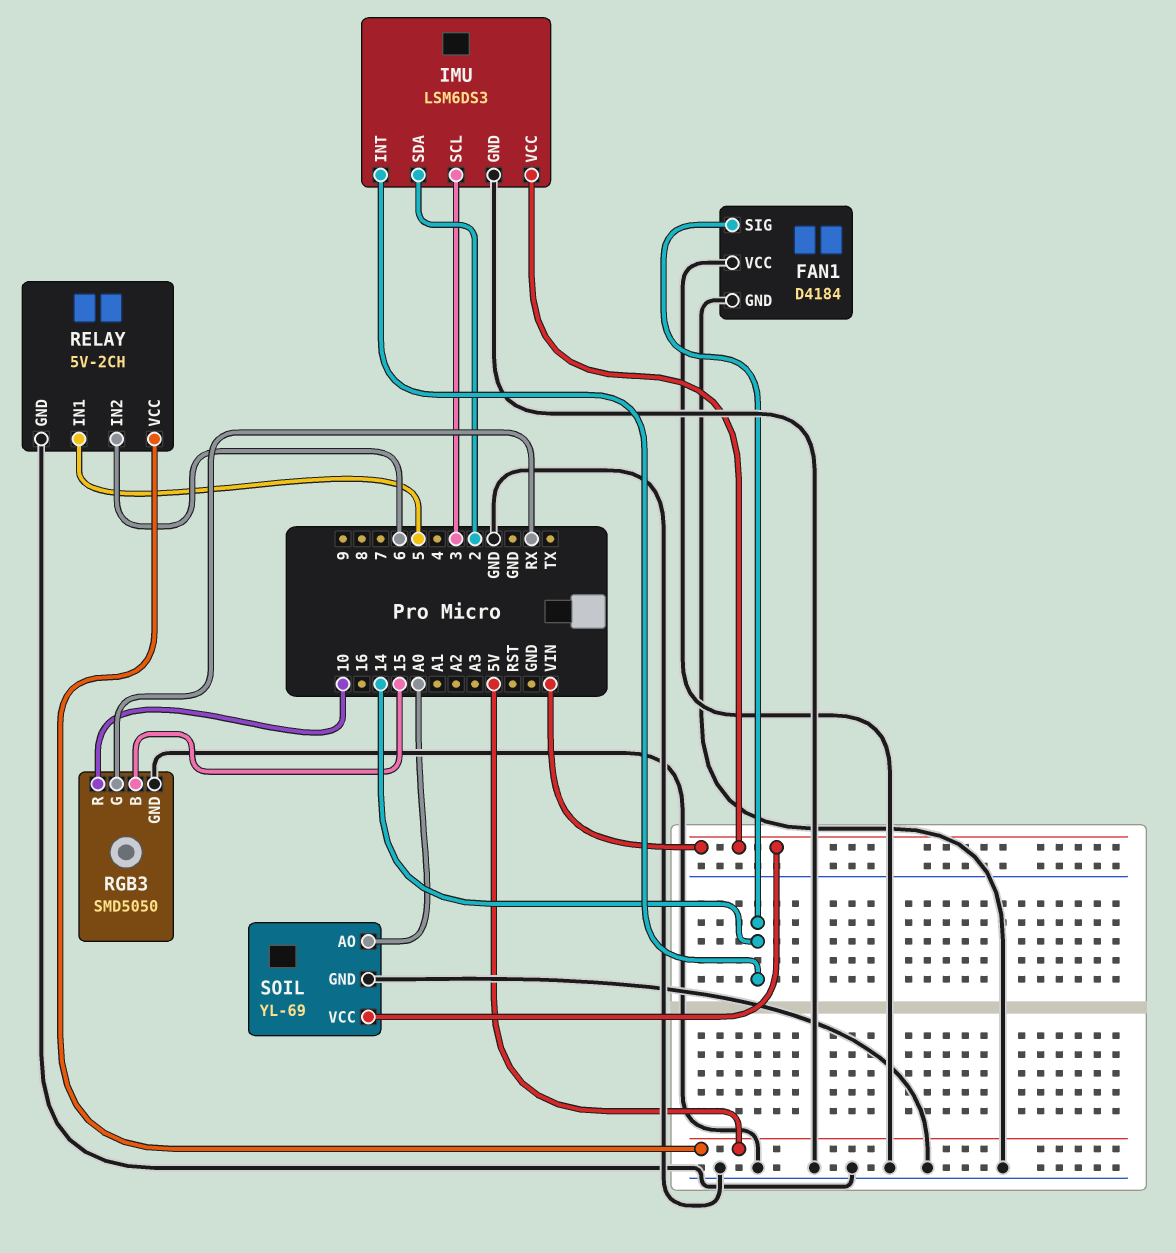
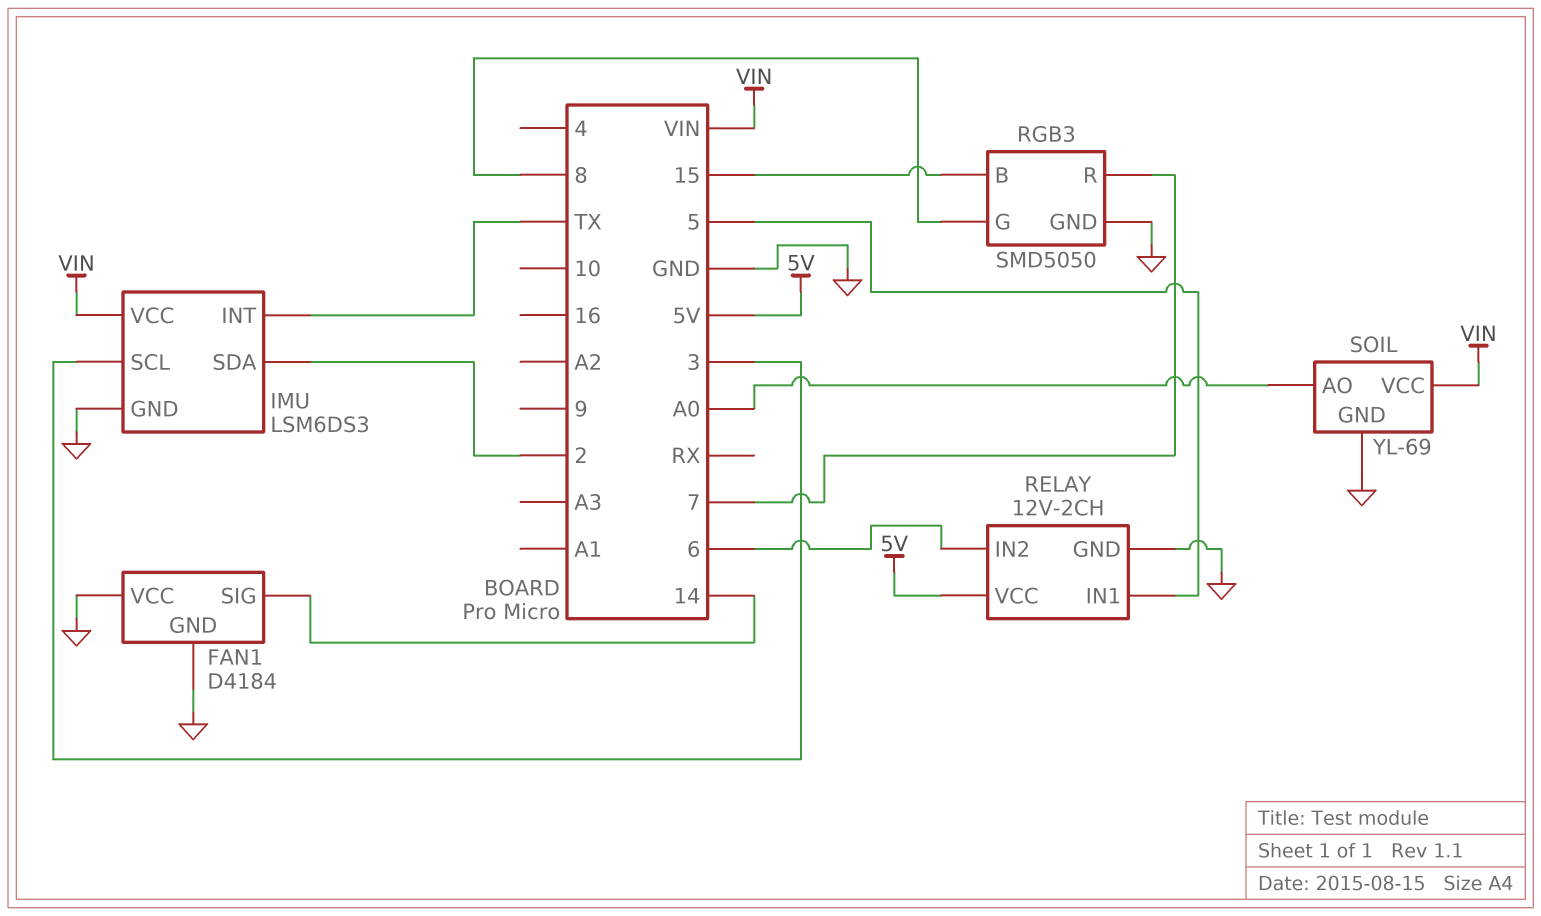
IMU pin INT: 14 -> TX
RELAY: 5V-2CH -> 12V-2CH
RGB3 pin G: RX -> 8
RGB3 pin R: 10 -> 7

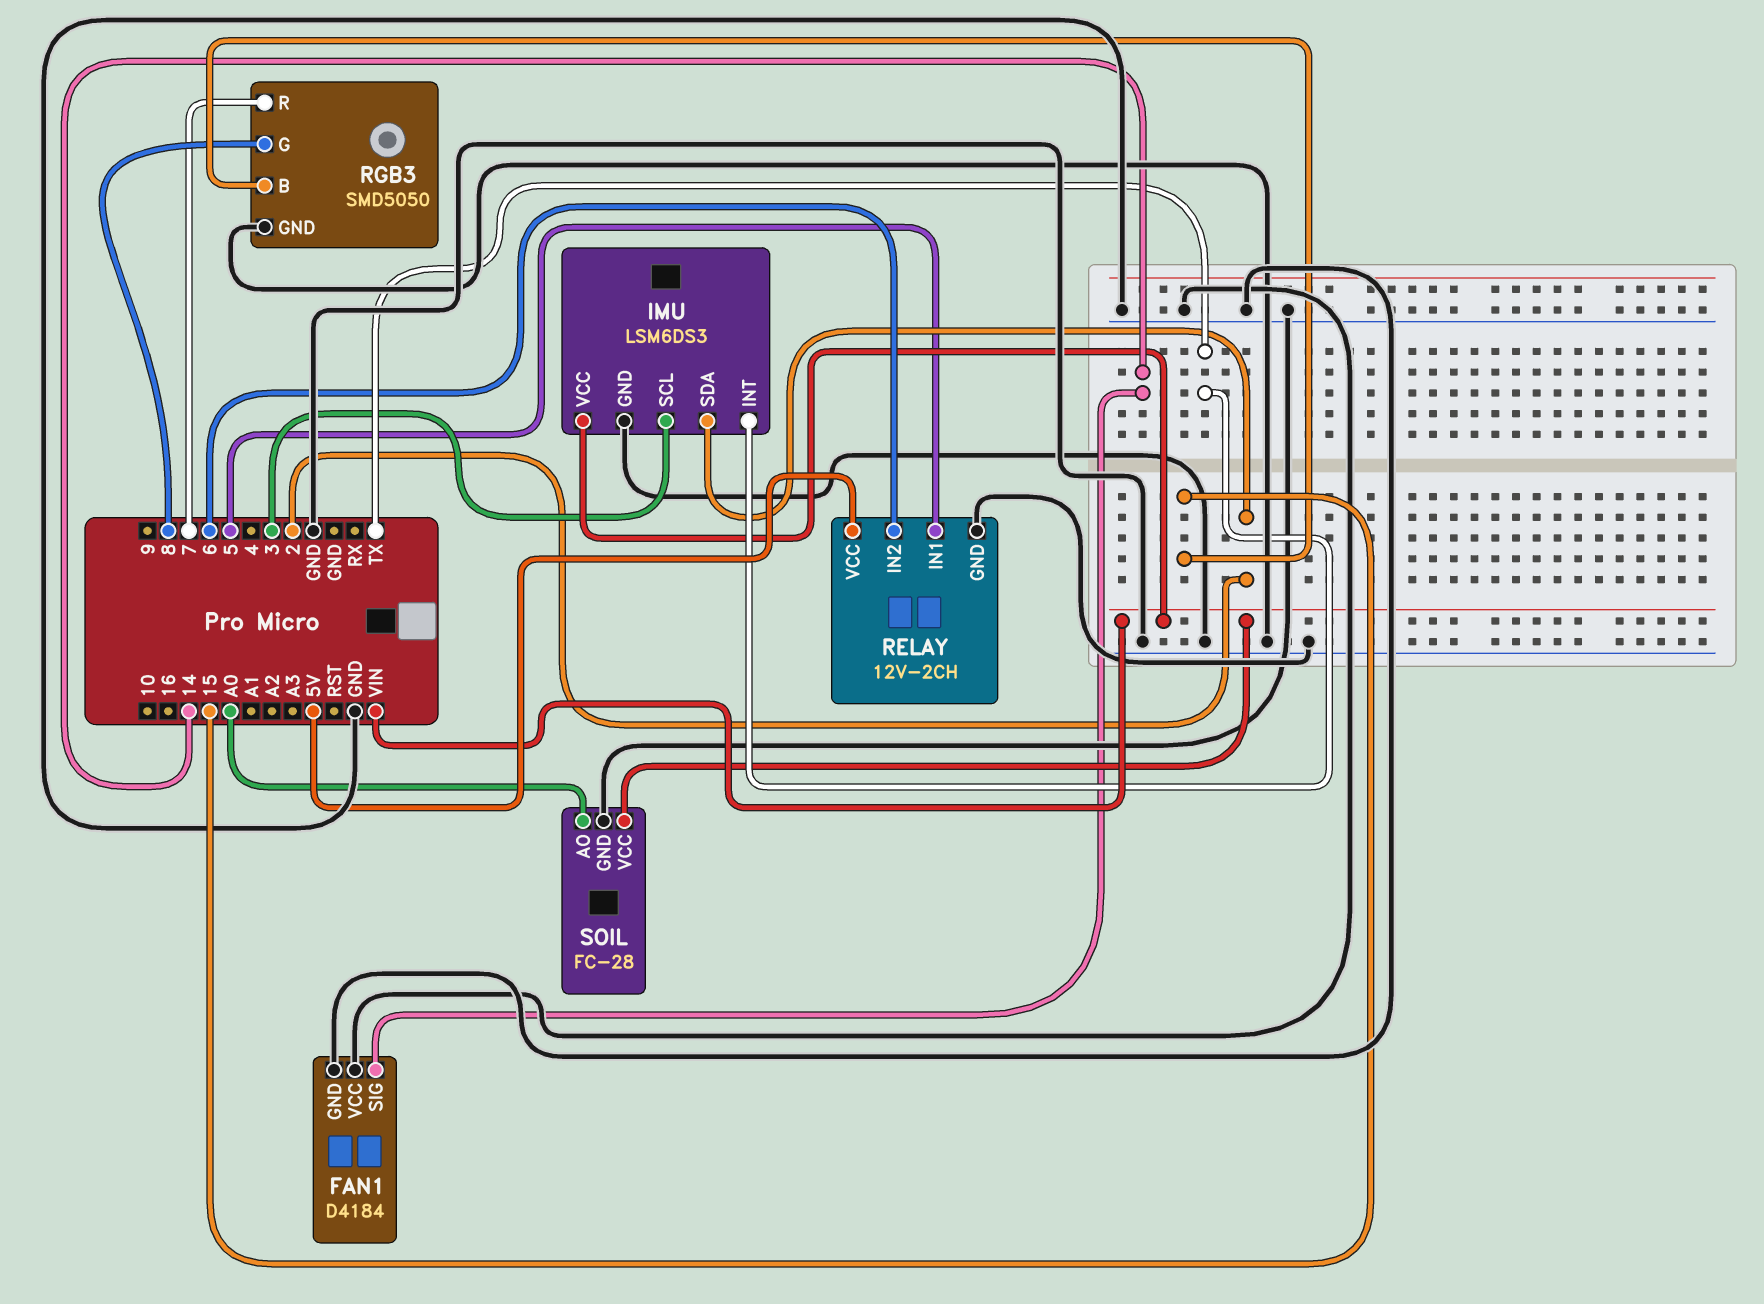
SOIL: YL-69 -> FC-28

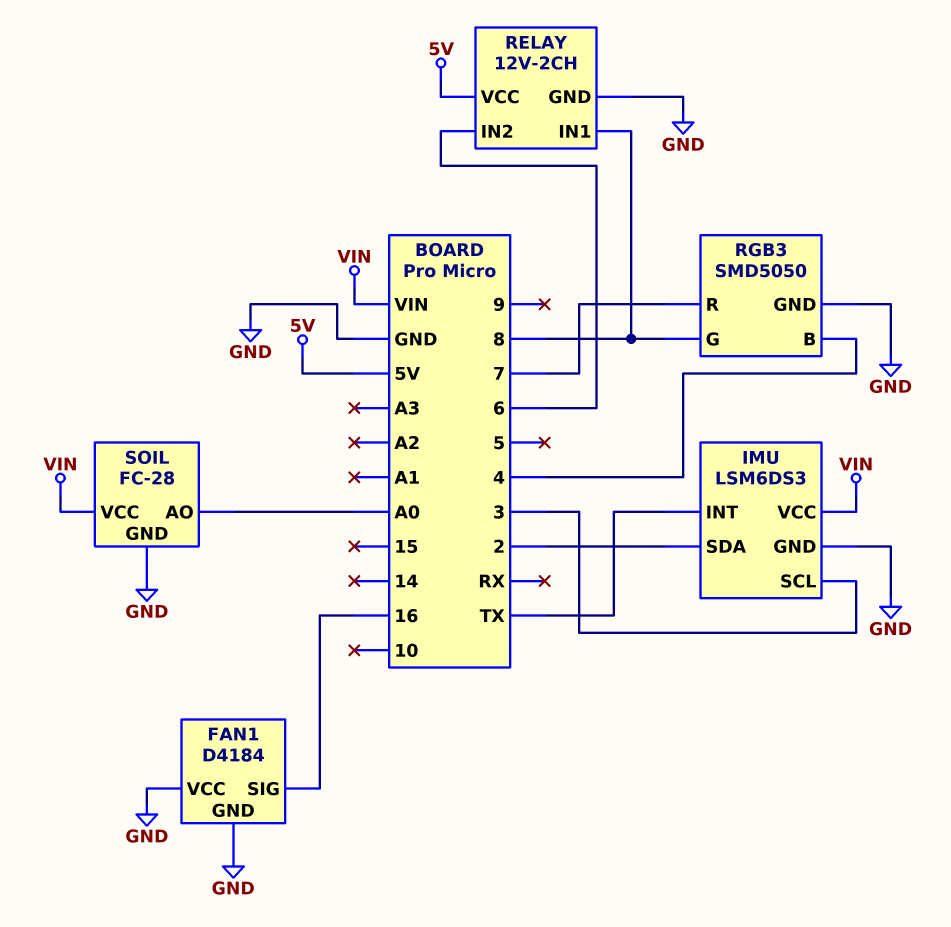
FAN1 pin SIG: 14 -> 16
RELAY pin IN1: 5 -> 8
RGB3 pin B: 15 -> 4

